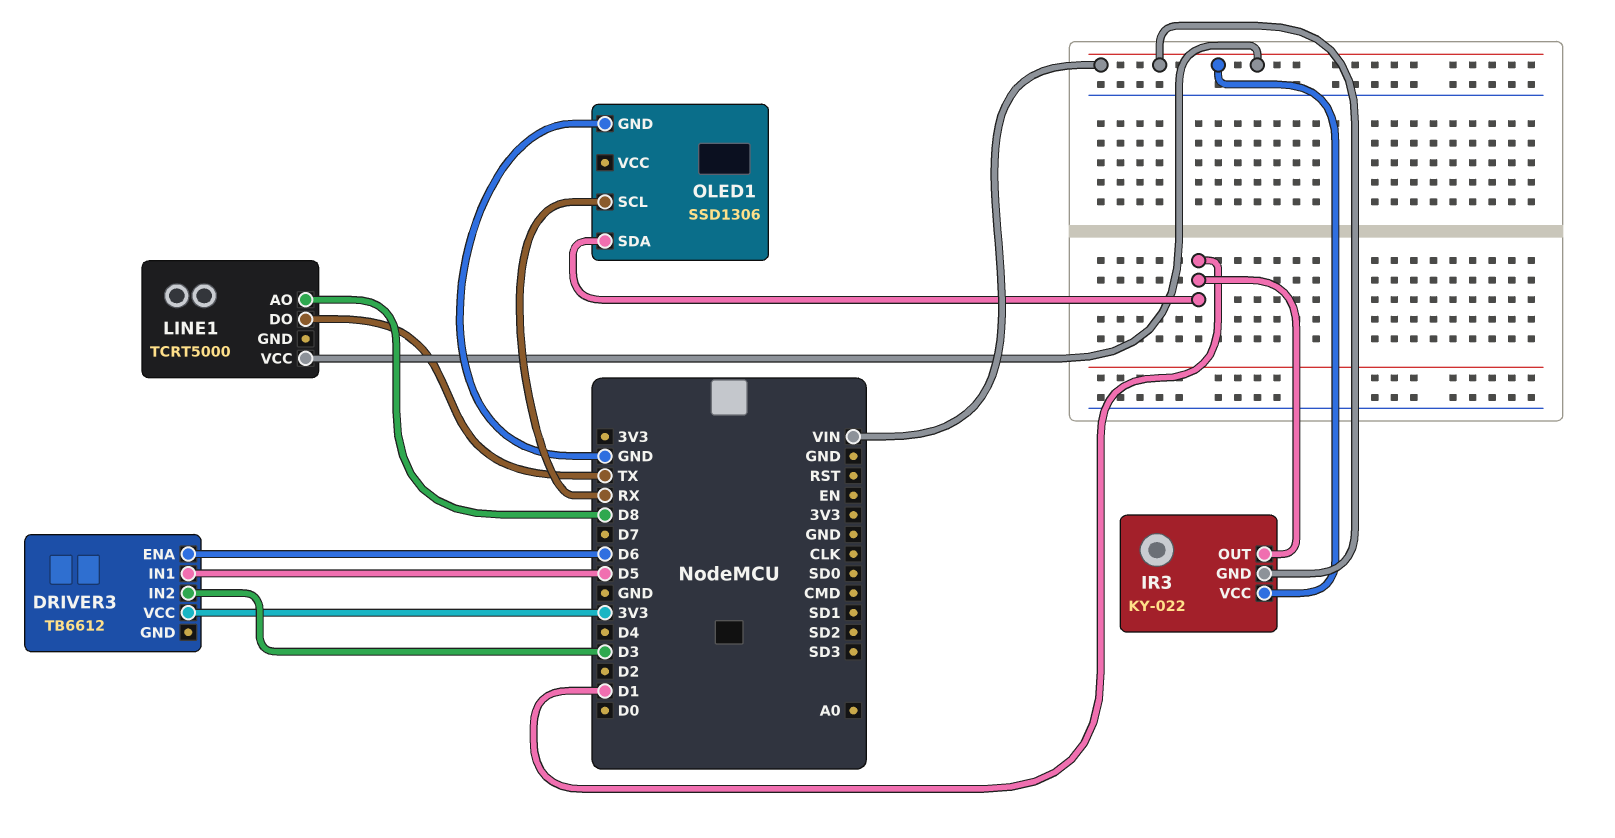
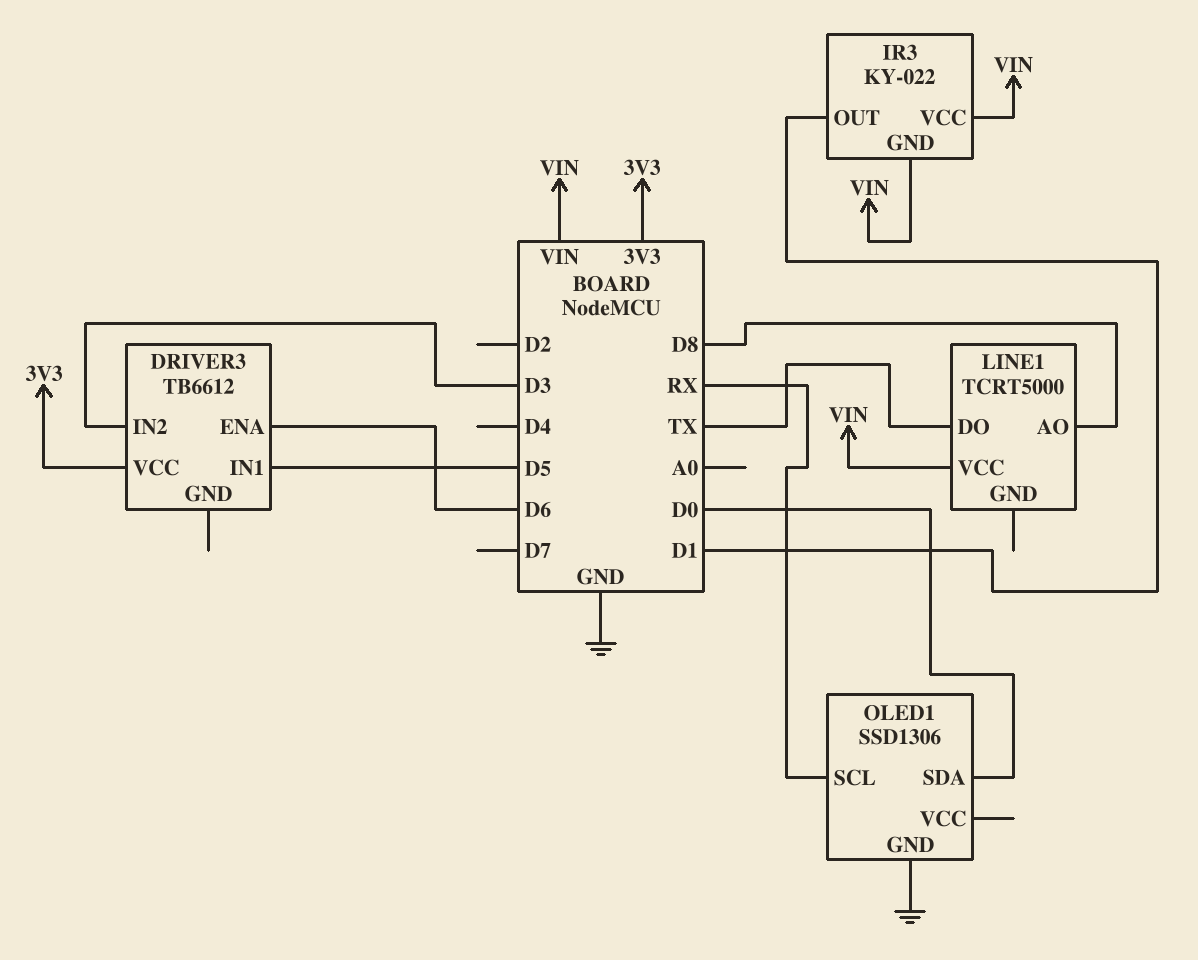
OLED1 pin SDA: D1 -> D0

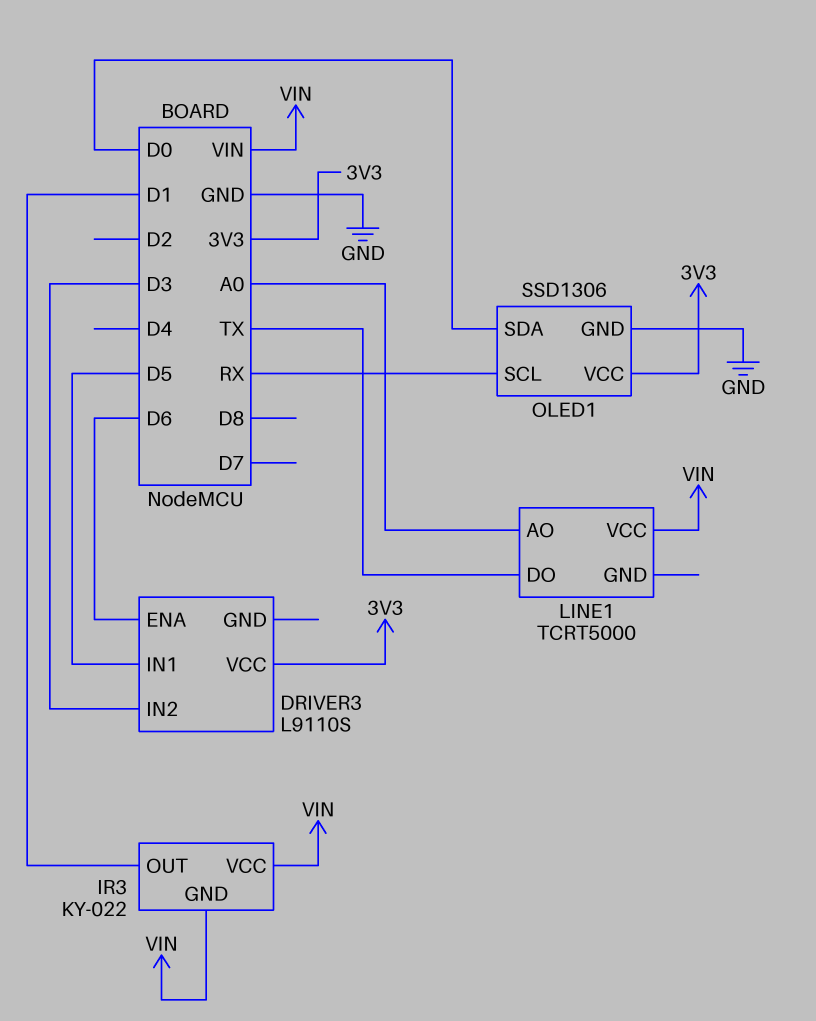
DRIVER3: TB6612 -> L9110S
LINE1 pin AO: D8 -> A0
OLED1 pin VCC: none -> 3V3

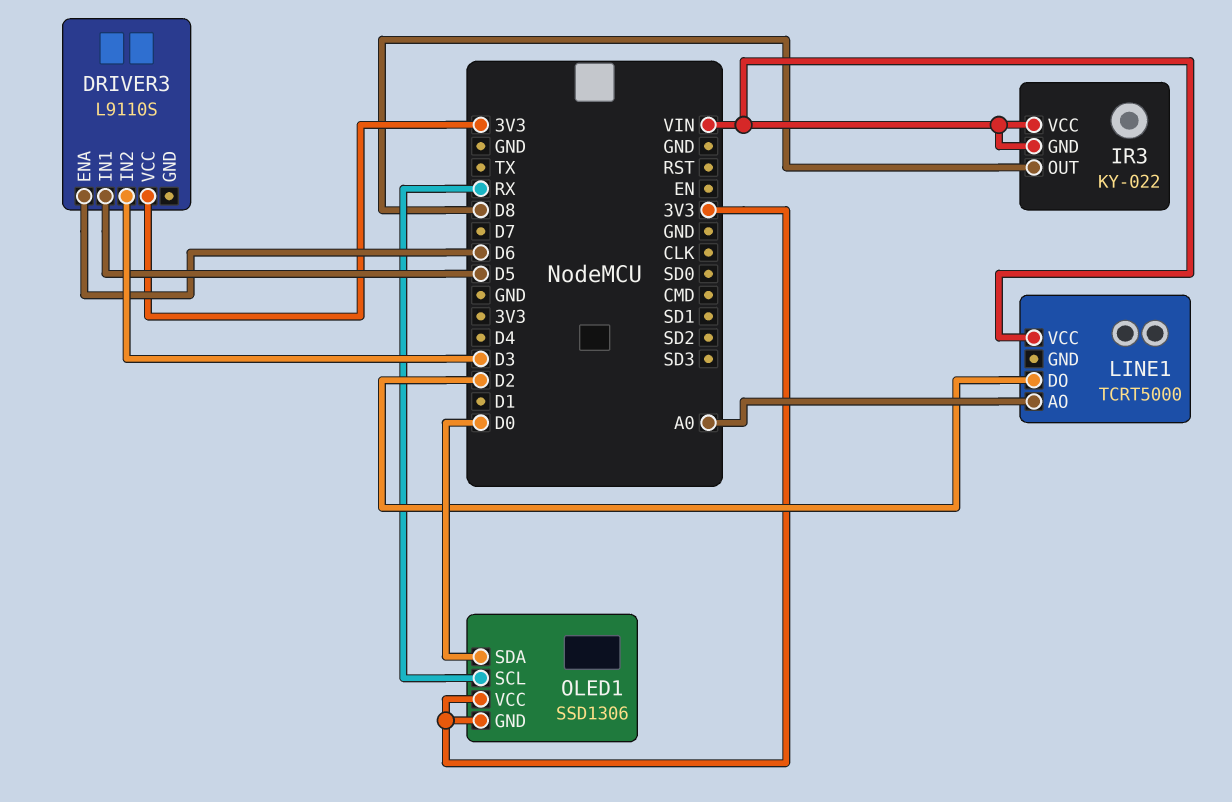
IR3 pin OUT: D1 -> D8
LINE1 pin DO: TX -> D2
OLED1 pin GND: GND -> 3V3

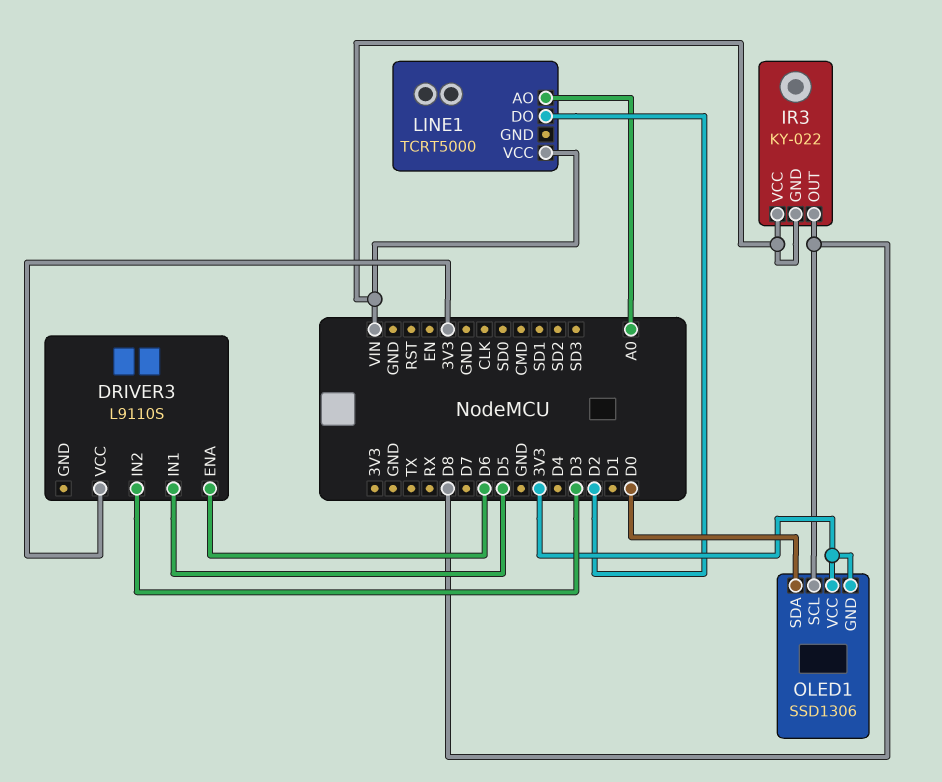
OLED1 pin SCL: RX -> D8

